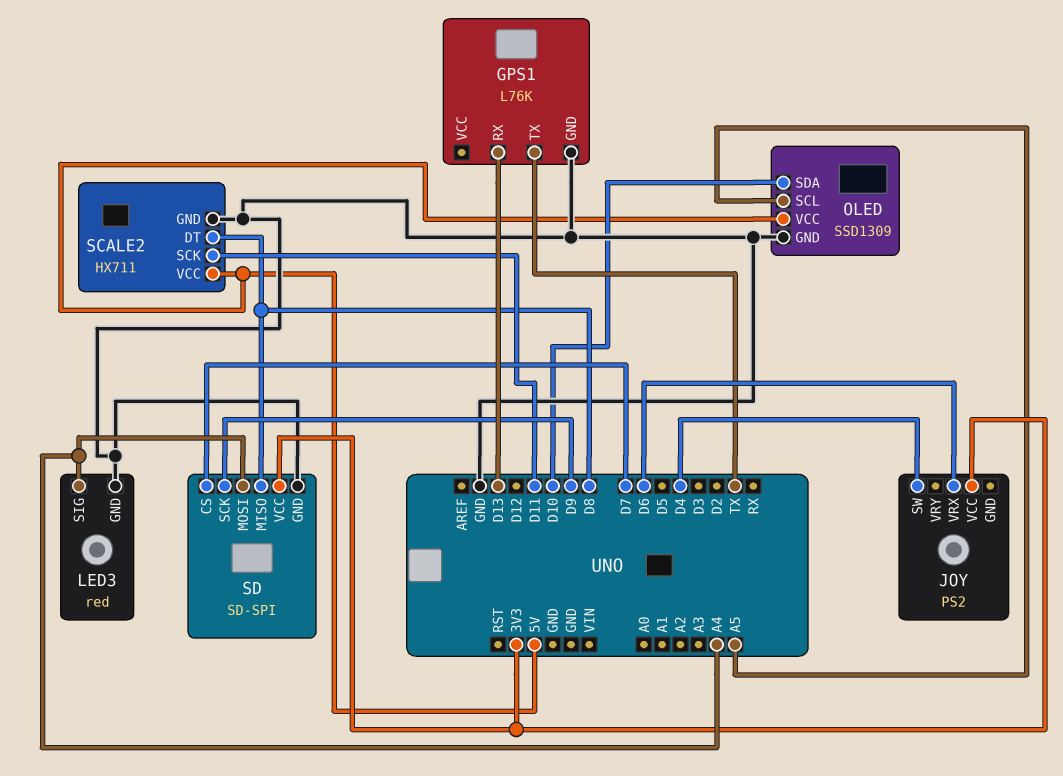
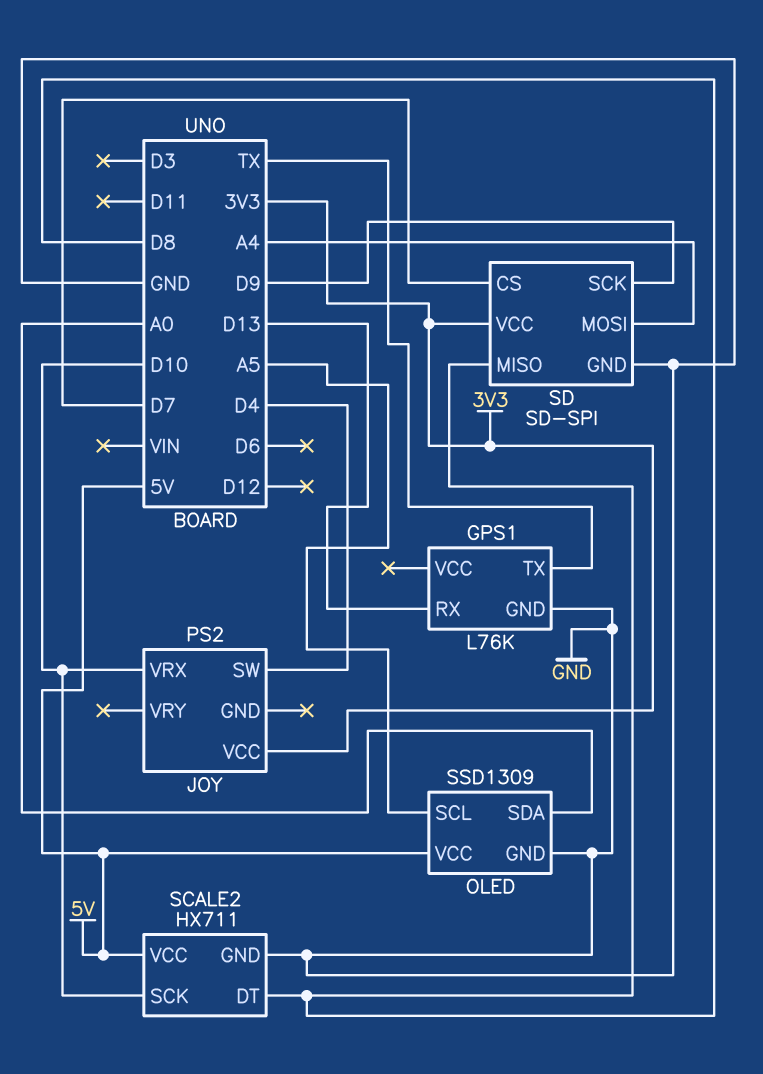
JOY pin VRX: D6 -> D10
LED3: red -> none
LED3 pin GND: GND -> none
LED3 pin SIG: A4 -> none
OLED pin SDA: D10 -> A0
SCALE2 pin SCK: D11 -> D10

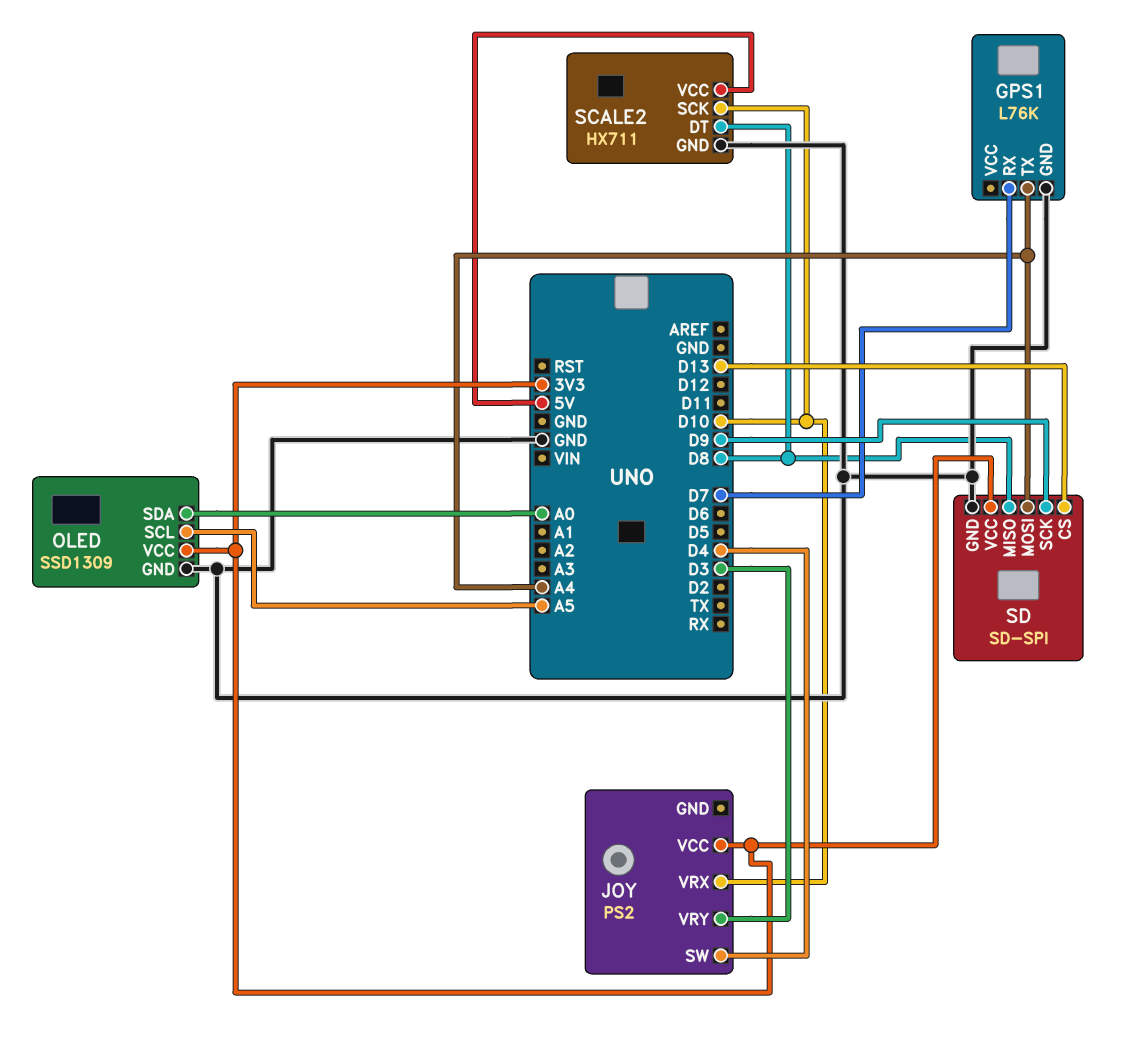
GPS1 pin RX: D13 -> D7
GPS1 pin TX: TX -> A4
JOY pin VRY: none -> D3
OLED pin VCC: 5V -> 3V3
SD pin CS: D7 -> D13

